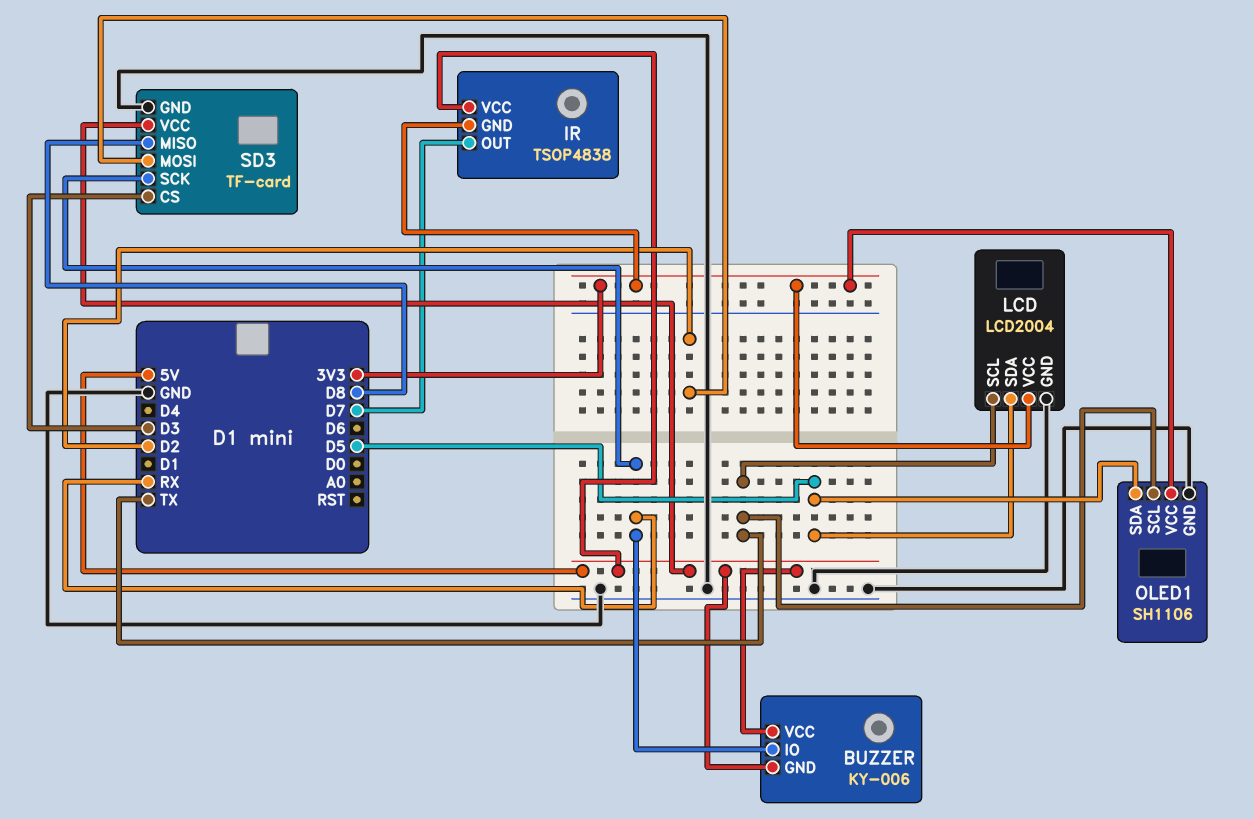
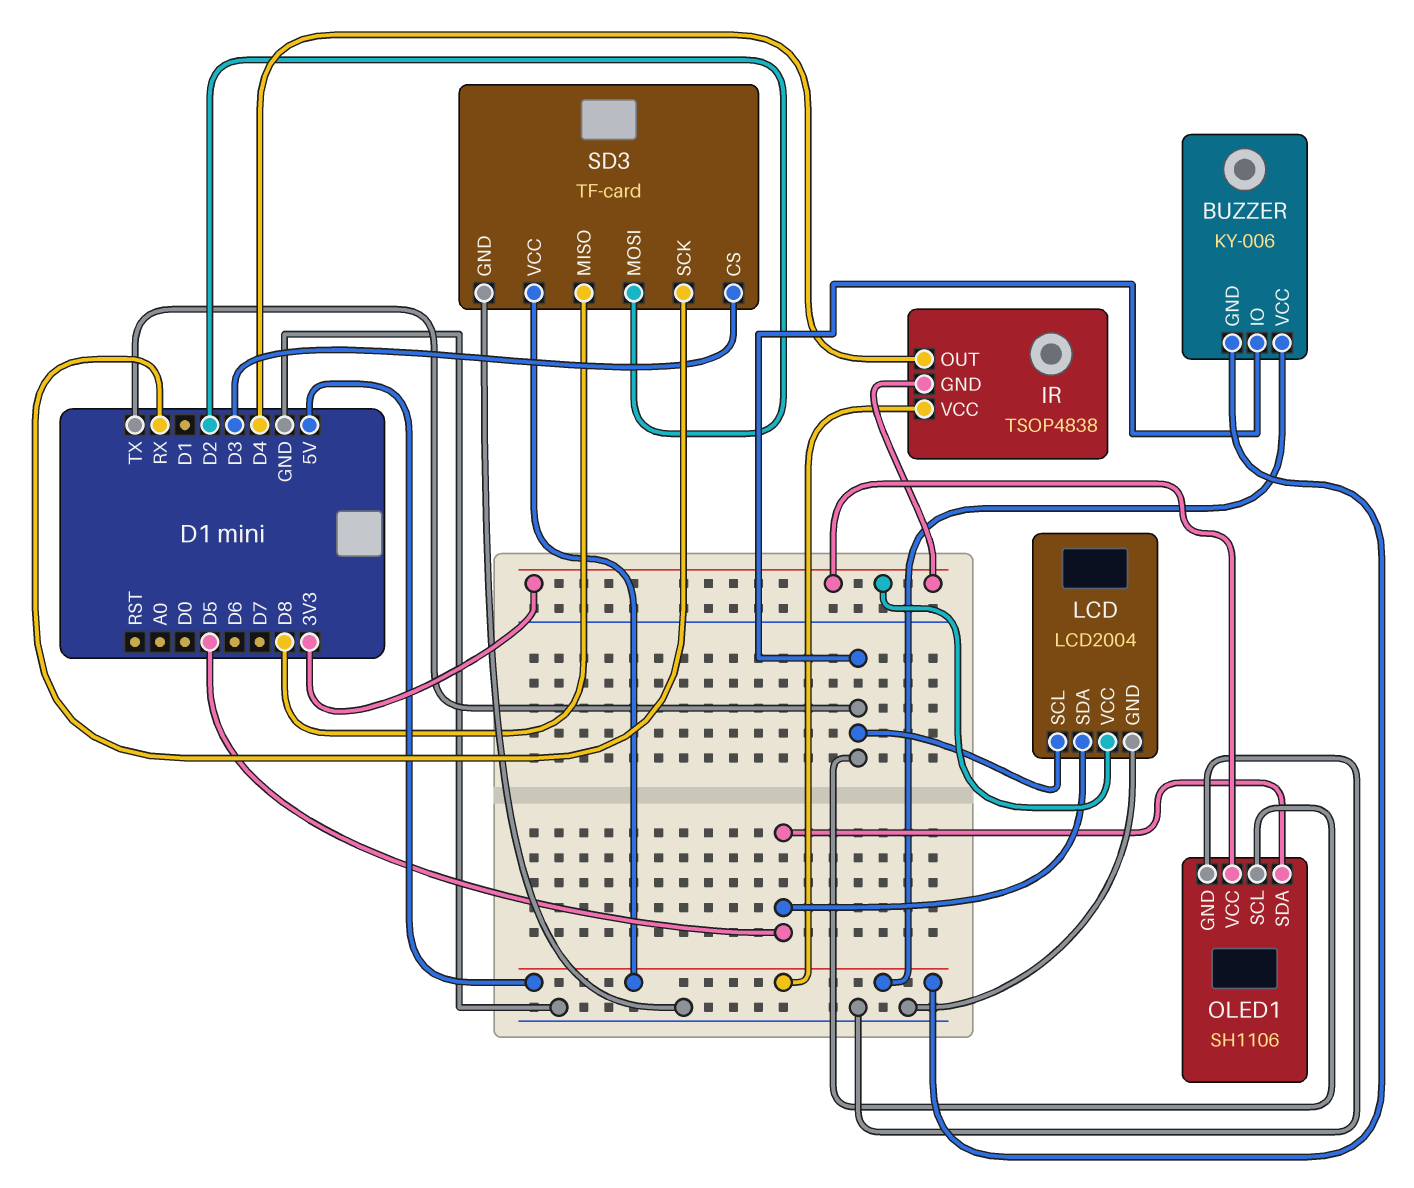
BUZZER pin IO: RX -> TX
IR pin OUT: D7 -> D4

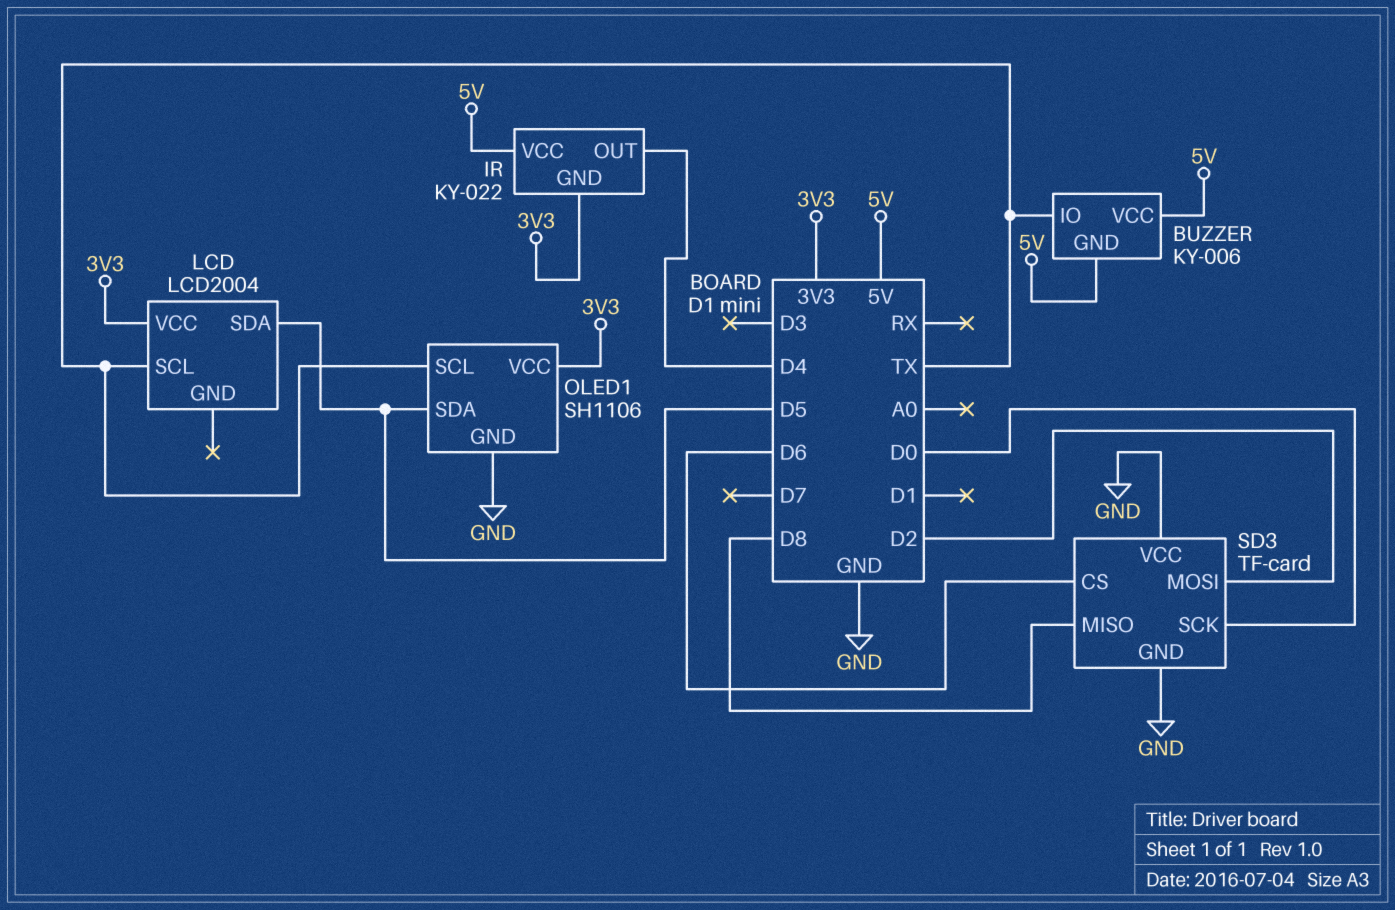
IR: TSOP4838 -> KY-022
LCD pin GND: GND -> none
SD3 pin CS: D3 -> D6
SD3 pin SCK: RX -> D0
SD3 pin VCC: 5V -> GND

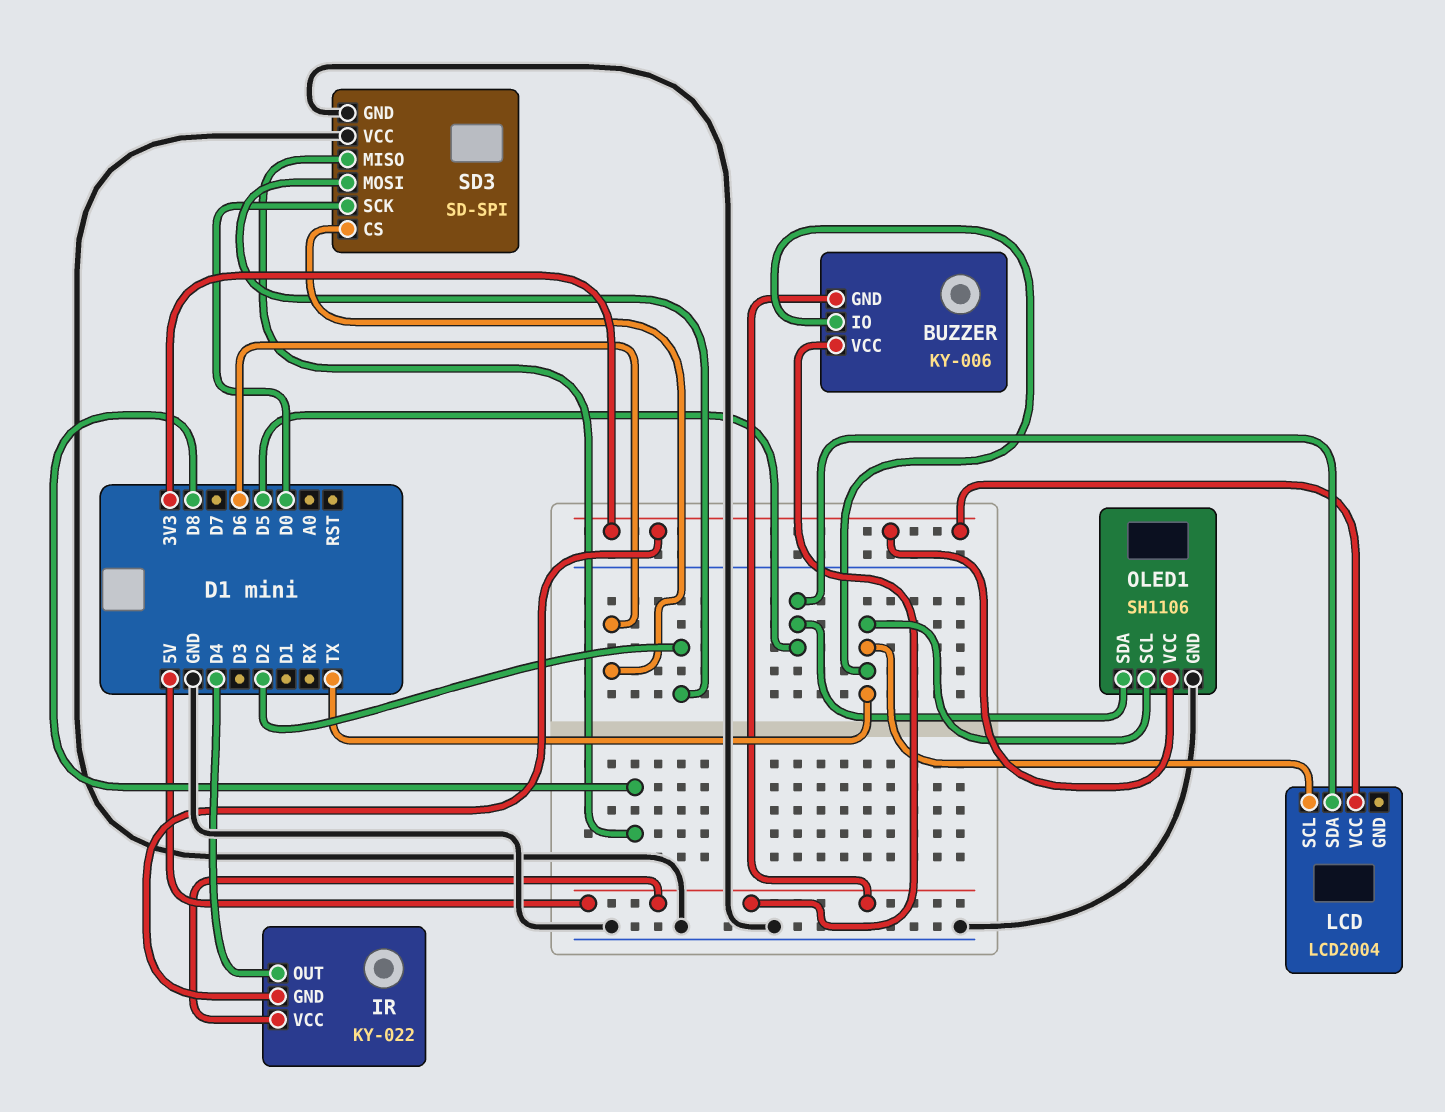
SD3: TF-card -> SD-SPI

